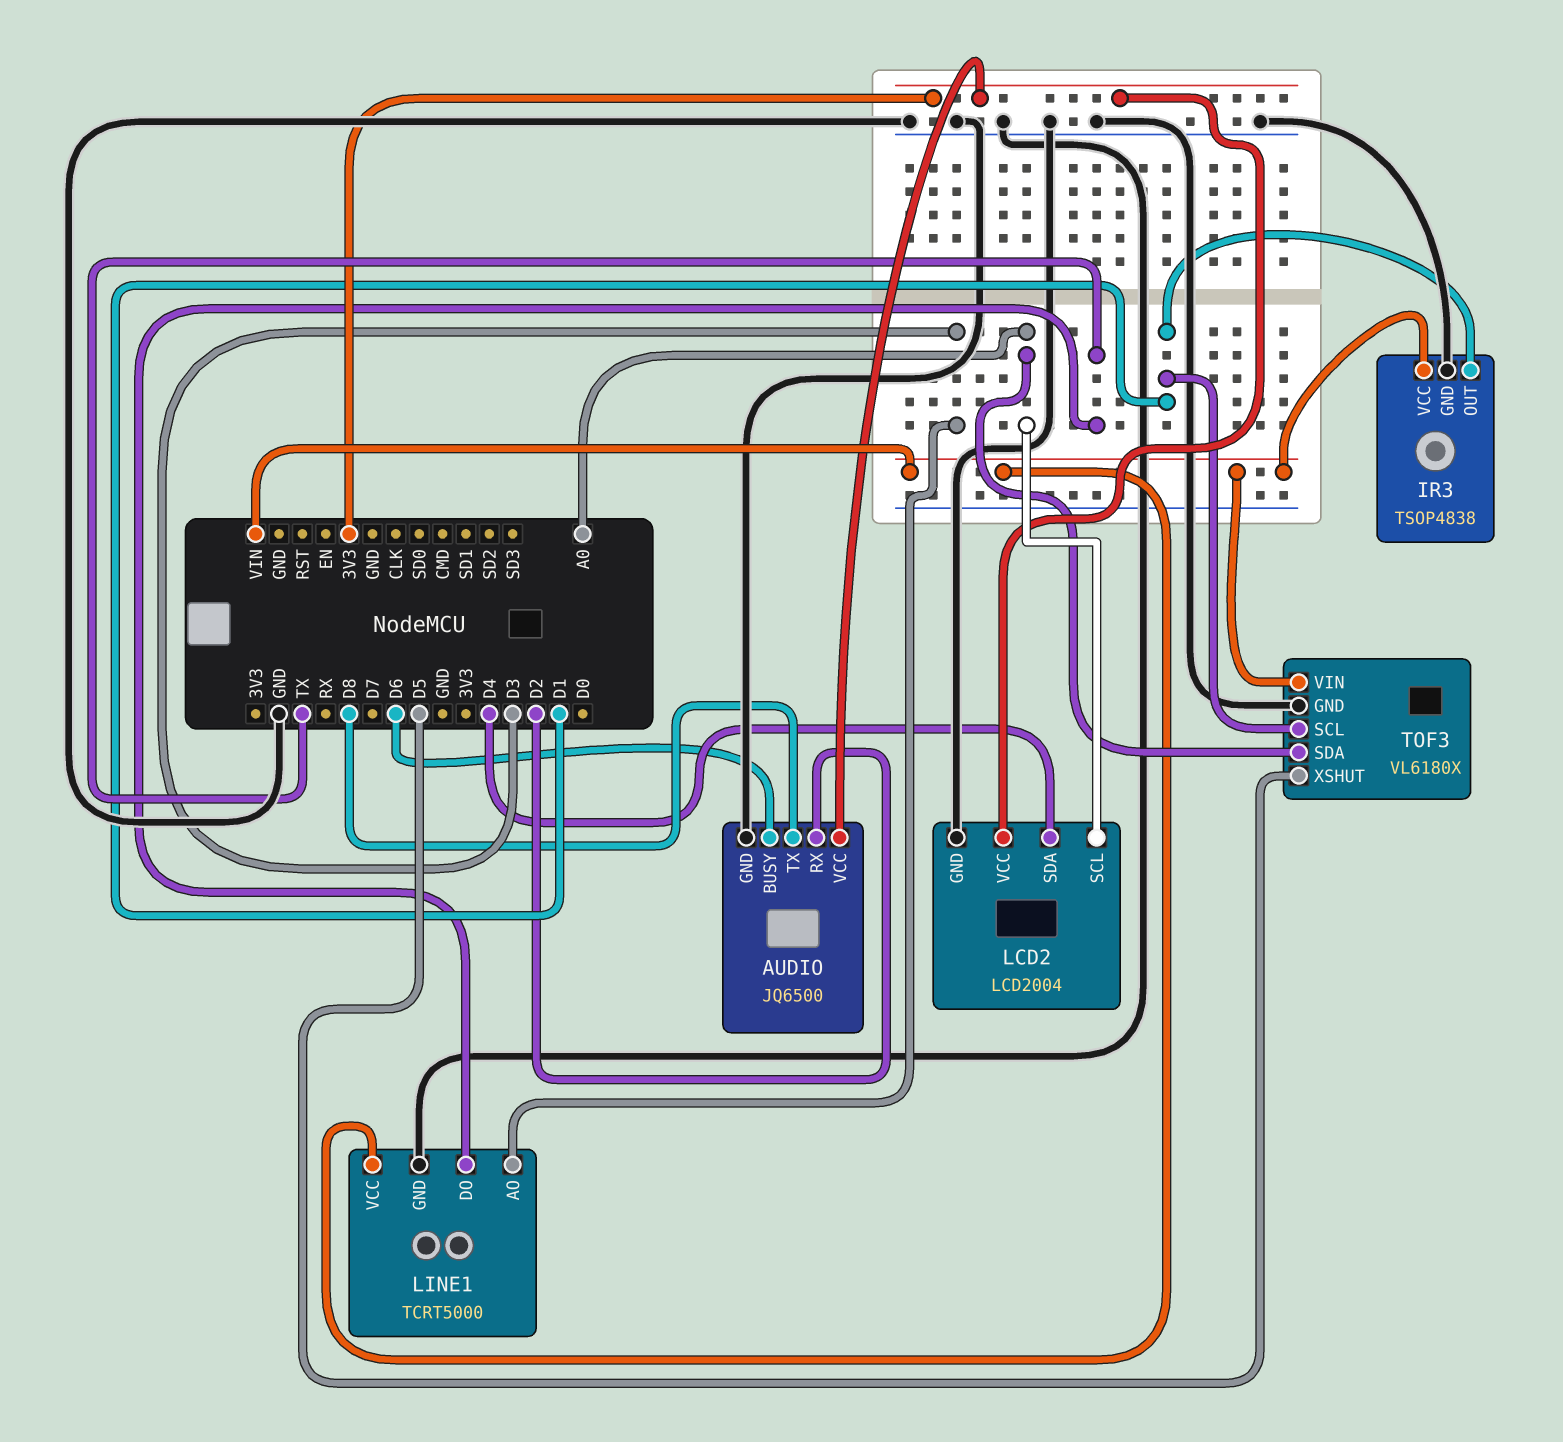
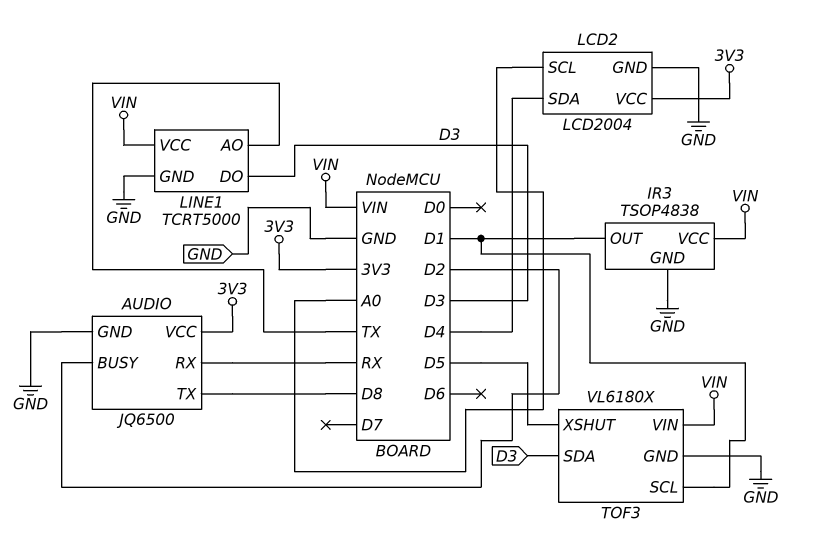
AUDIO pin BUSY: D6 -> D2
AUDIO pin RX: D2 -> RX
LINE1 pin AO: D3 -> TX
LINE1 pin DO: TX -> D3
TOF3 pin SDA: A0 -> D3

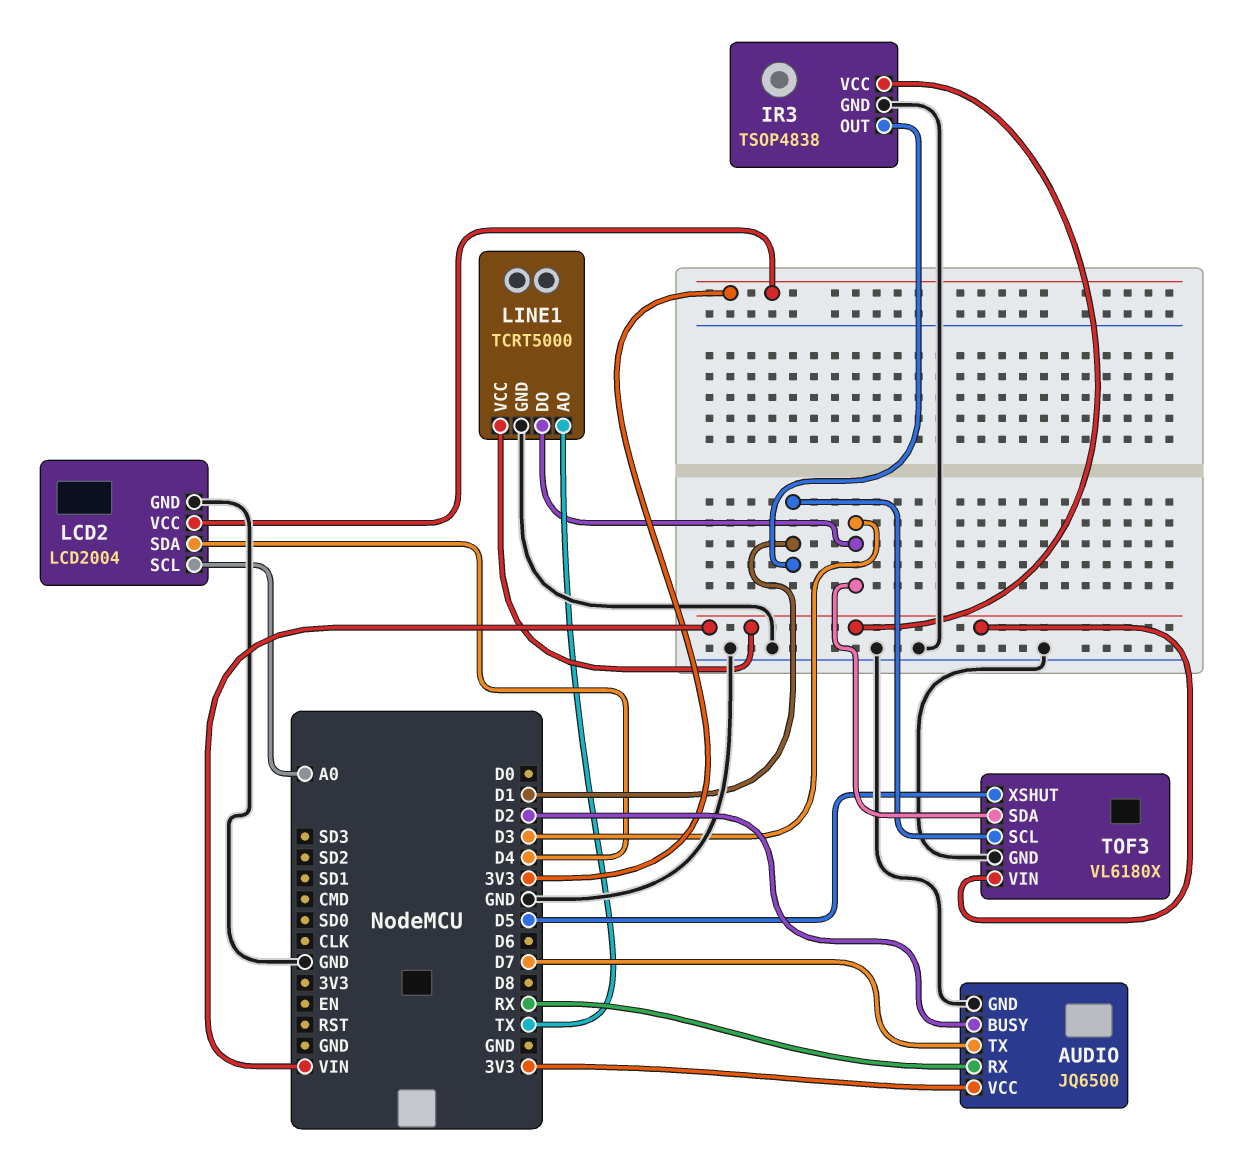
AUDIO pin TX: D8 -> D7

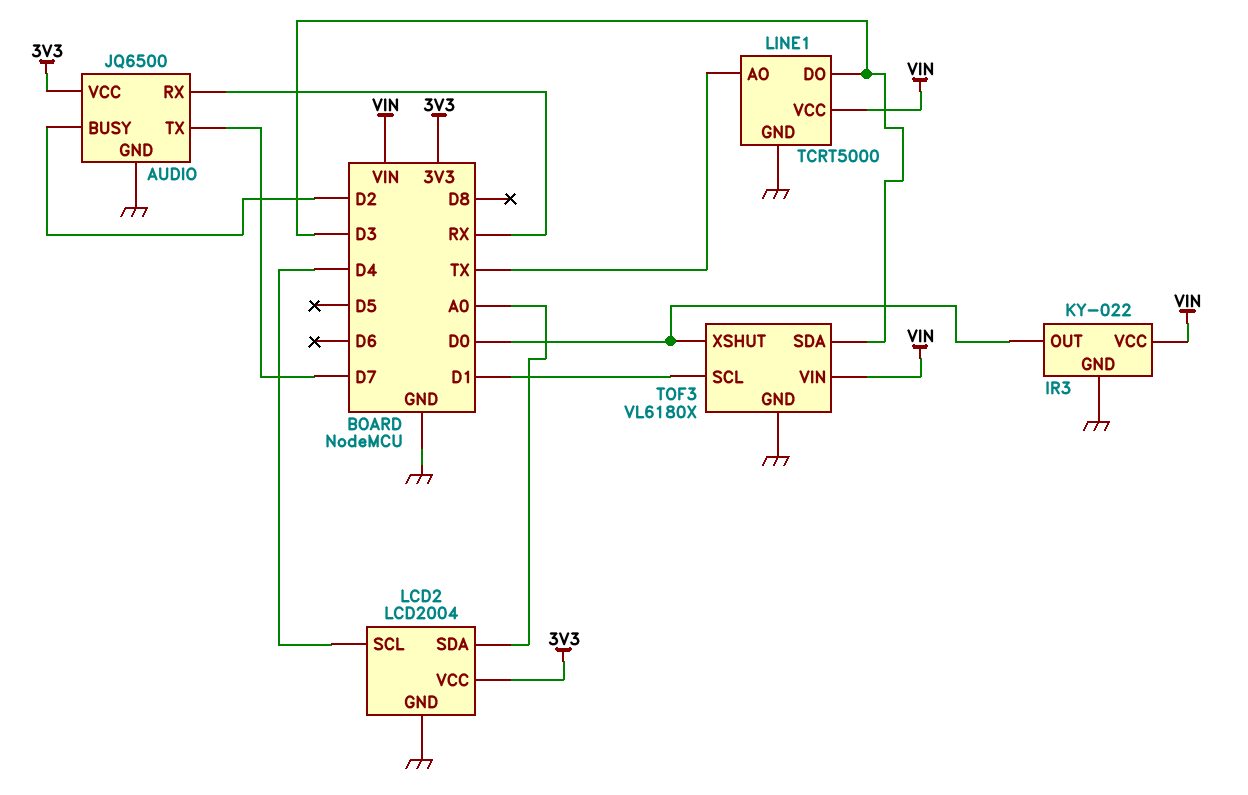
IR3: TSOP4838 -> KY-022
IR3 pin OUT: D1 -> D0
LCD2 pin SCL: A0 -> D4
LCD2 pin SDA: D4 -> A0
TOF3 pin XSHUT: D5 -> D0

